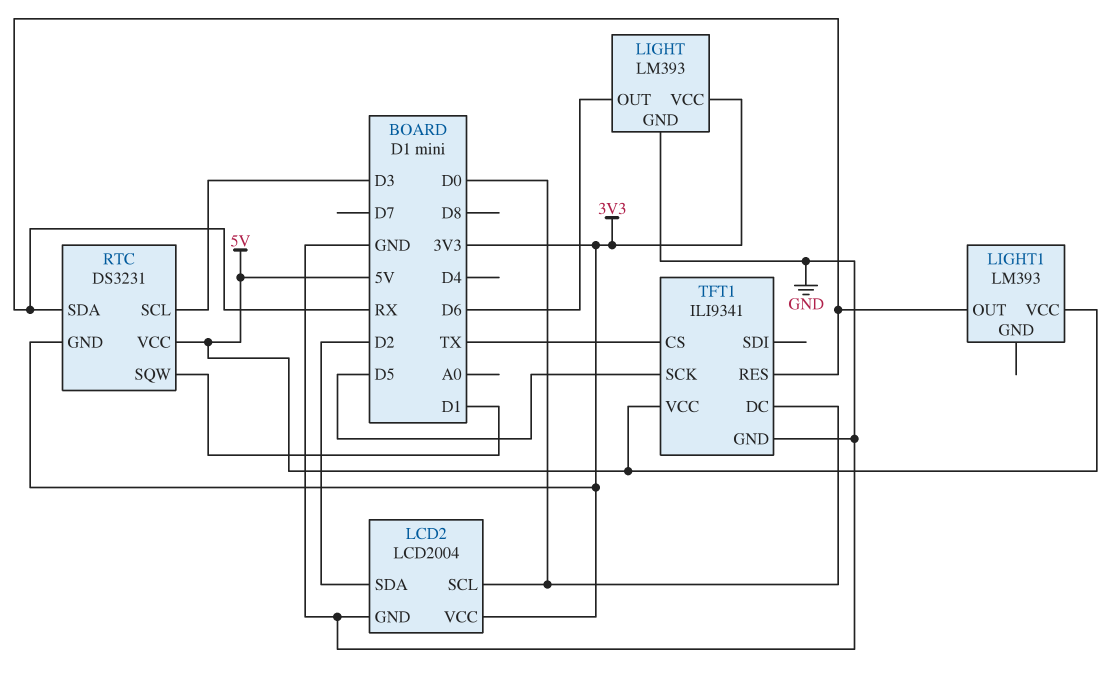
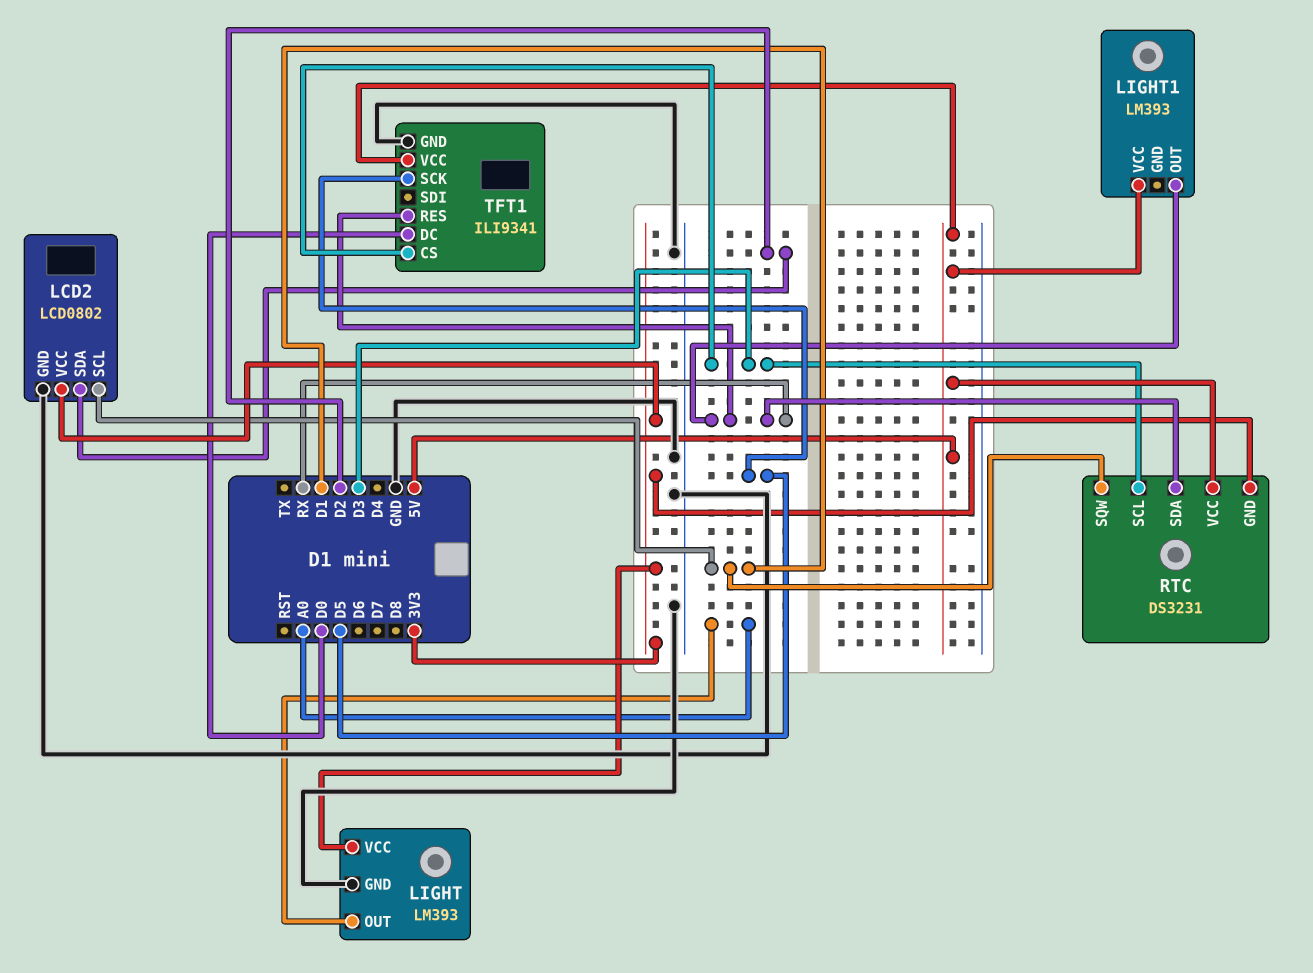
LCD2: LCD2004 -> LCD0802
LCD2 pin SCL: D0 -> D1
LIGHT pin OUT: D6 -> A0
TFT1 pin CS: TX -> D3

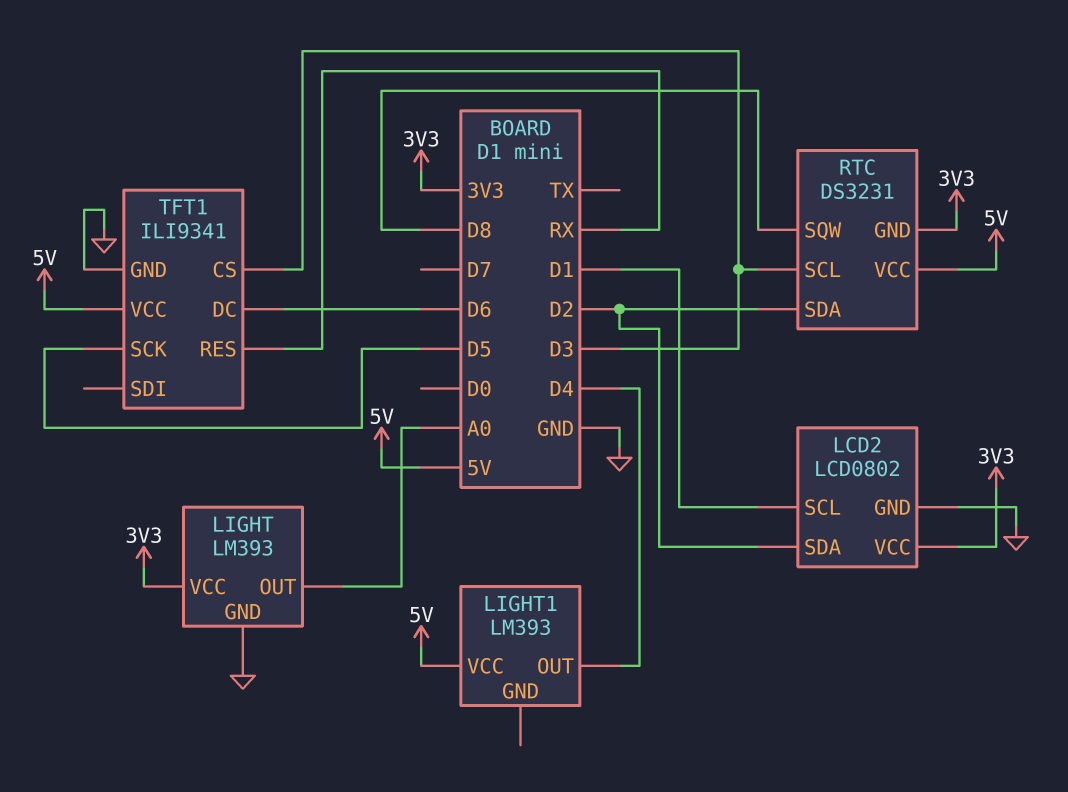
LIGHT1 pin OUT: RX -> D4
RTC pin SDA: RX -> D2
RTC pin SQW: D1 -> D8
TFT1 pin DC: D0 -> D6

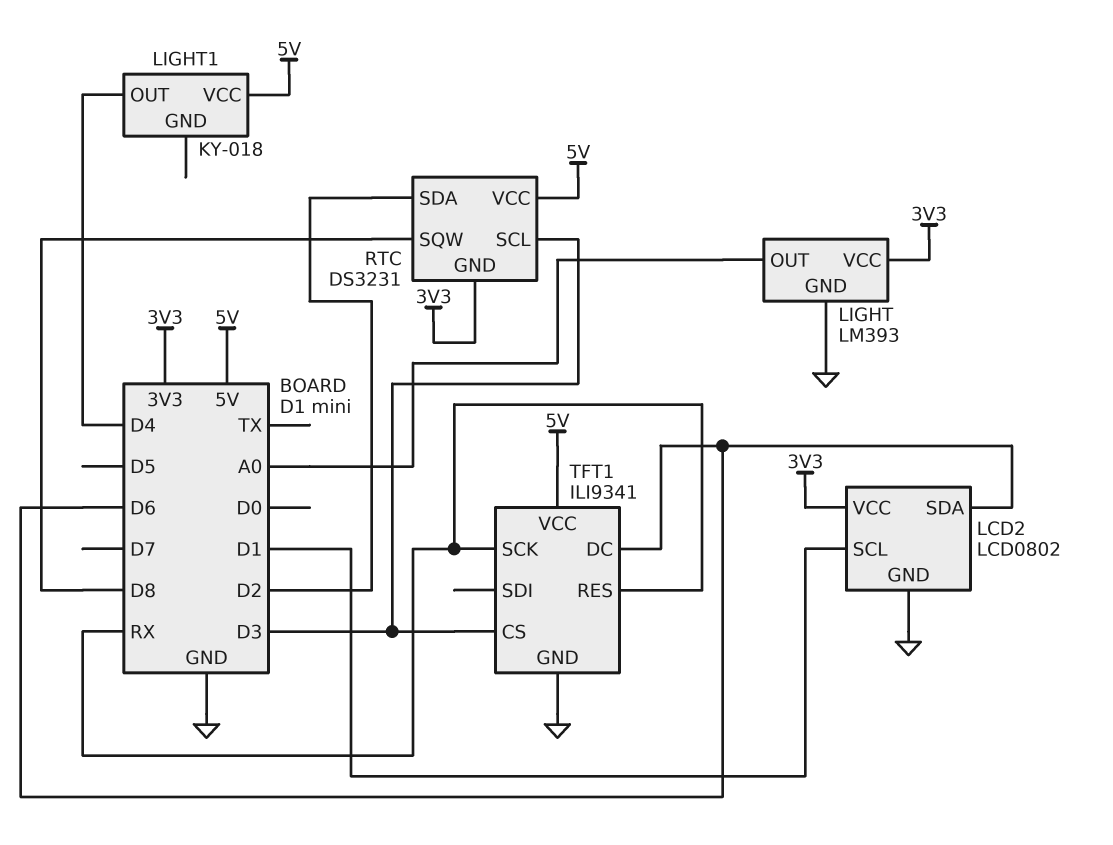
LCD2 pin SDA: D2 -> D6
LIGHT1: LM393 -> KY-018
TFT1 pin SCK: D5 -> RX

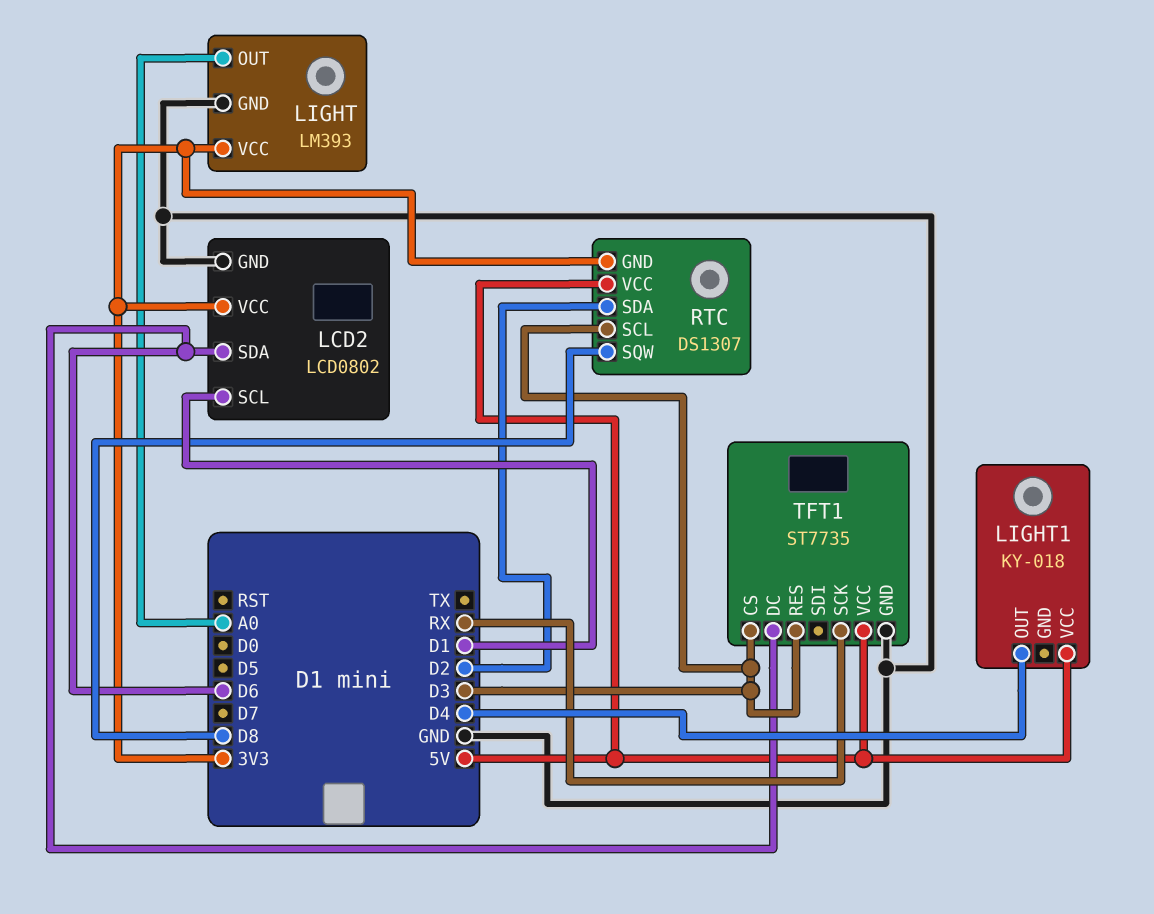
RTC: DS3231 -> DS1307
TFT1: ILI9341 -> ST7735
TFT1 pin RES: RX -> D3

